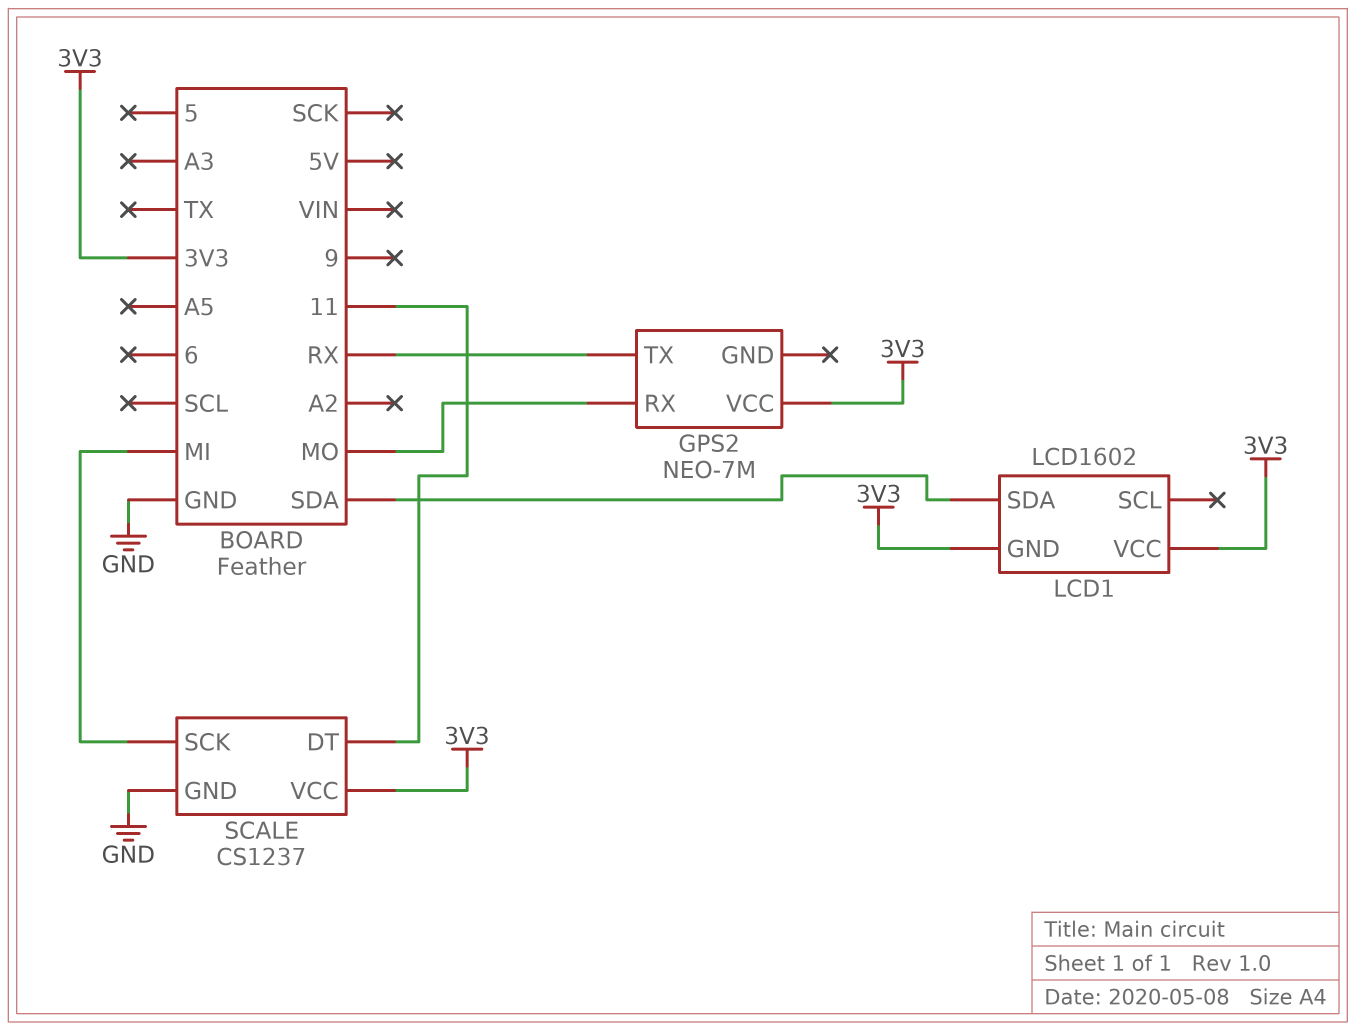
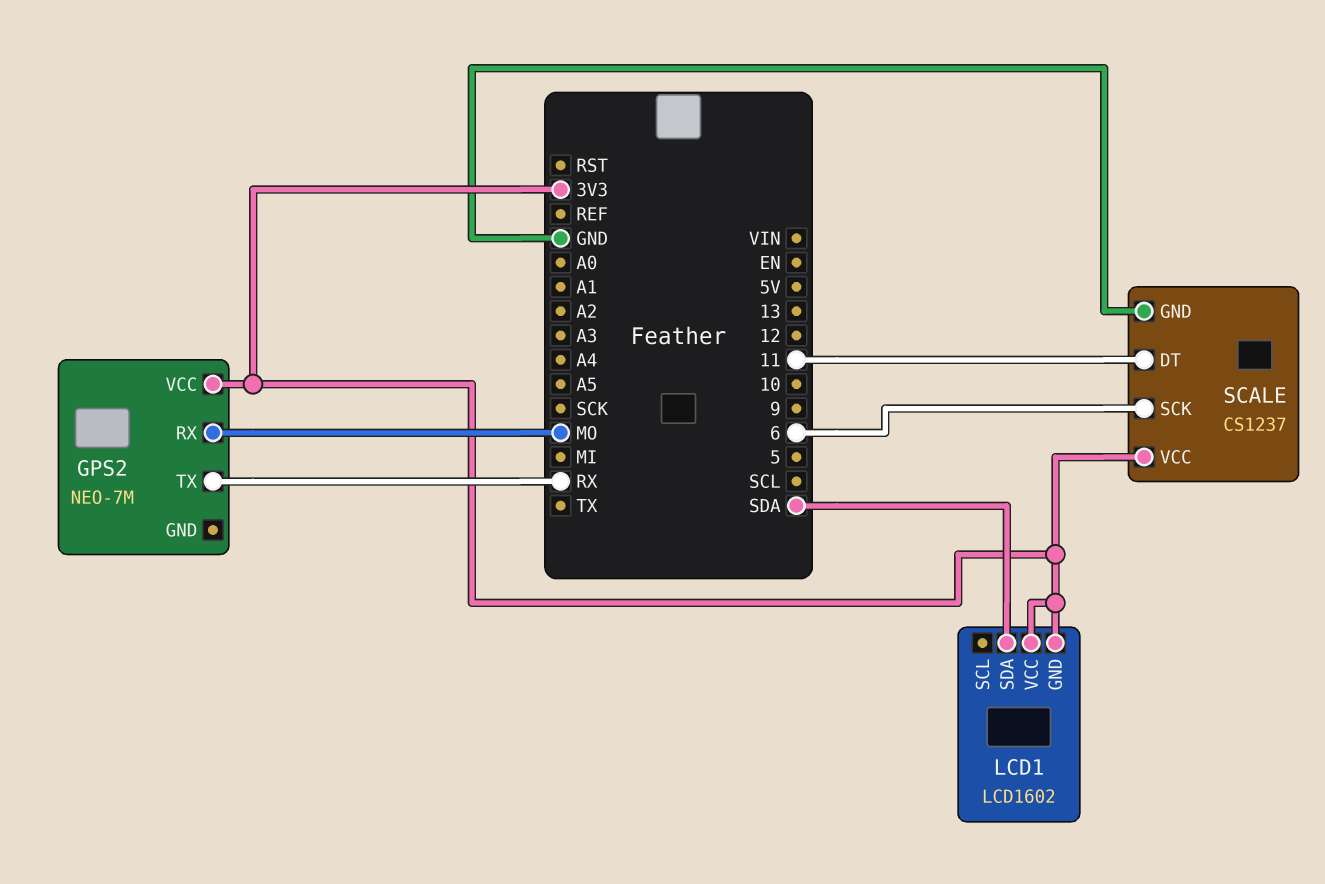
SCALE pin SCK: MI -> 6

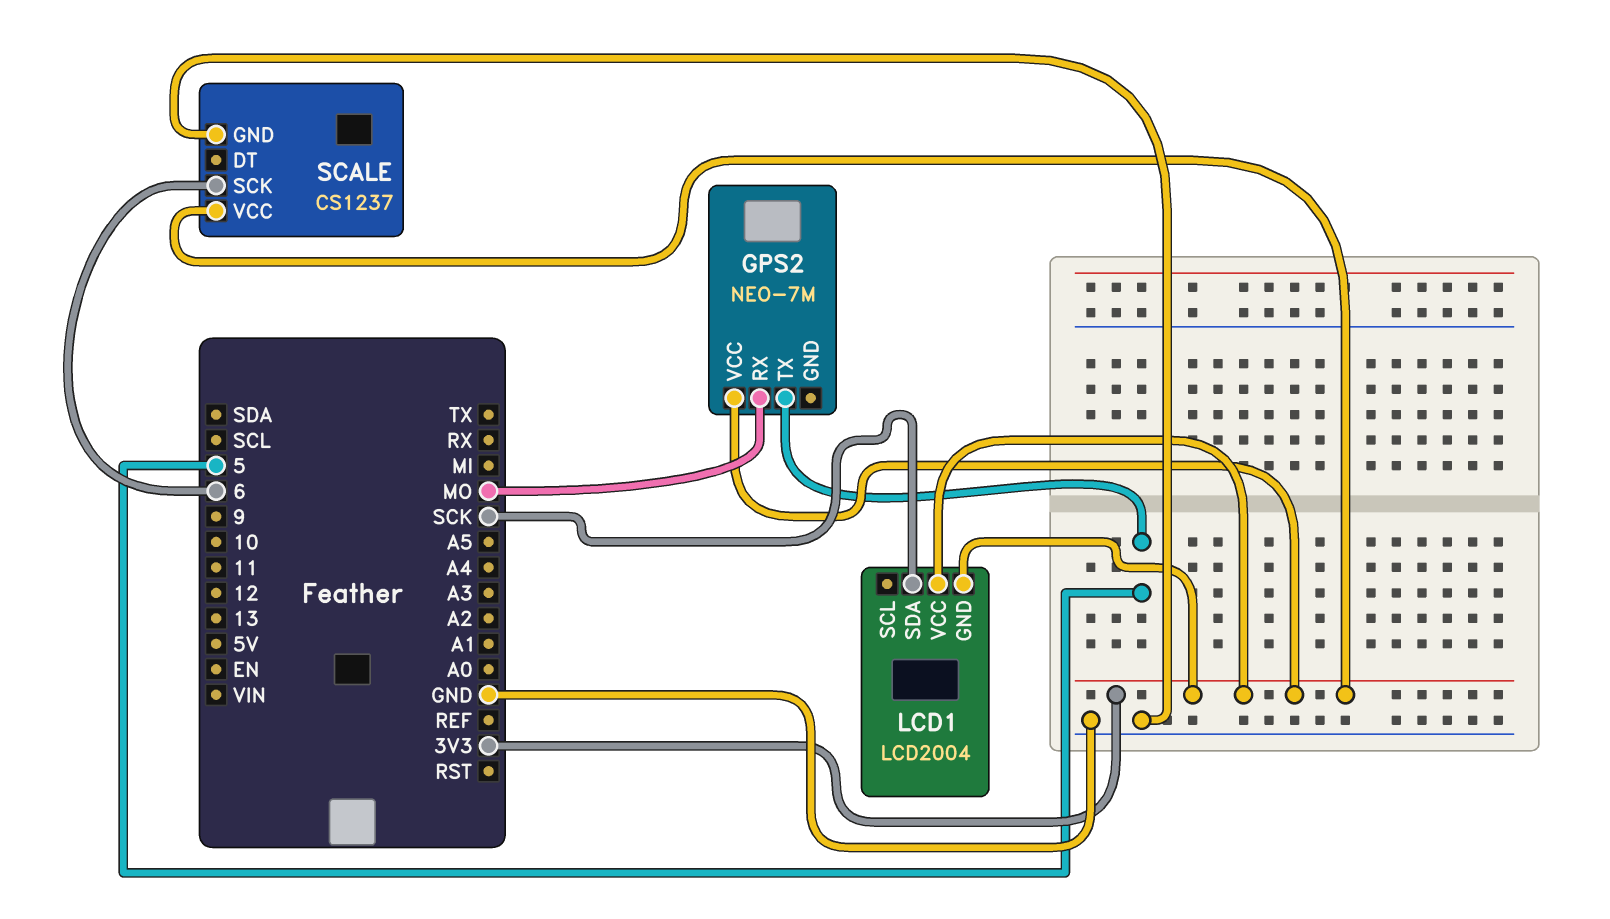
GPS2 pin TX: RX -> 5
LCD1: LCD1602 -> LCD2004
LCD1 pin SDA: SDA -> SCK
SCALE pin DT: 11 -> none

